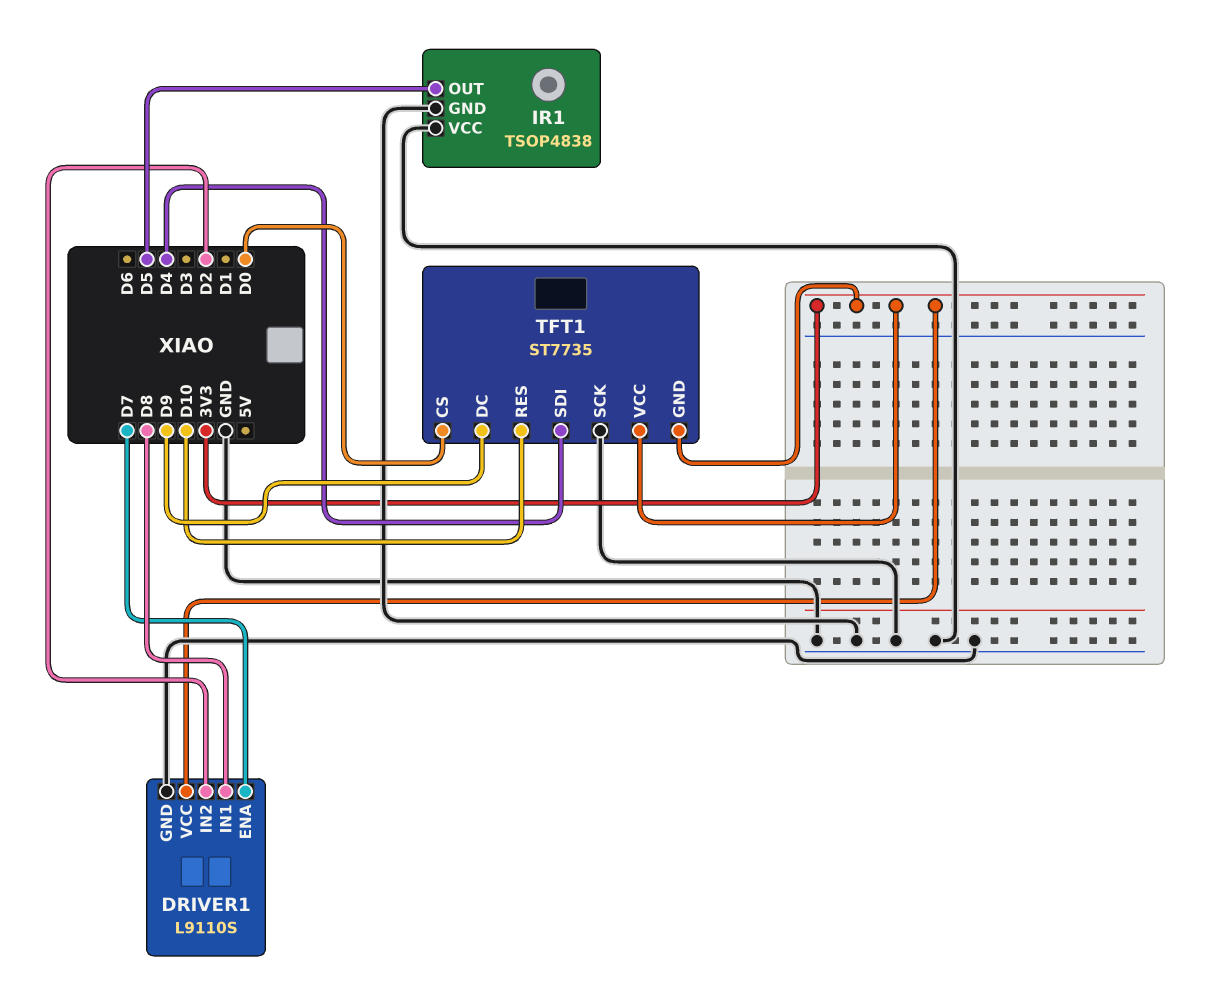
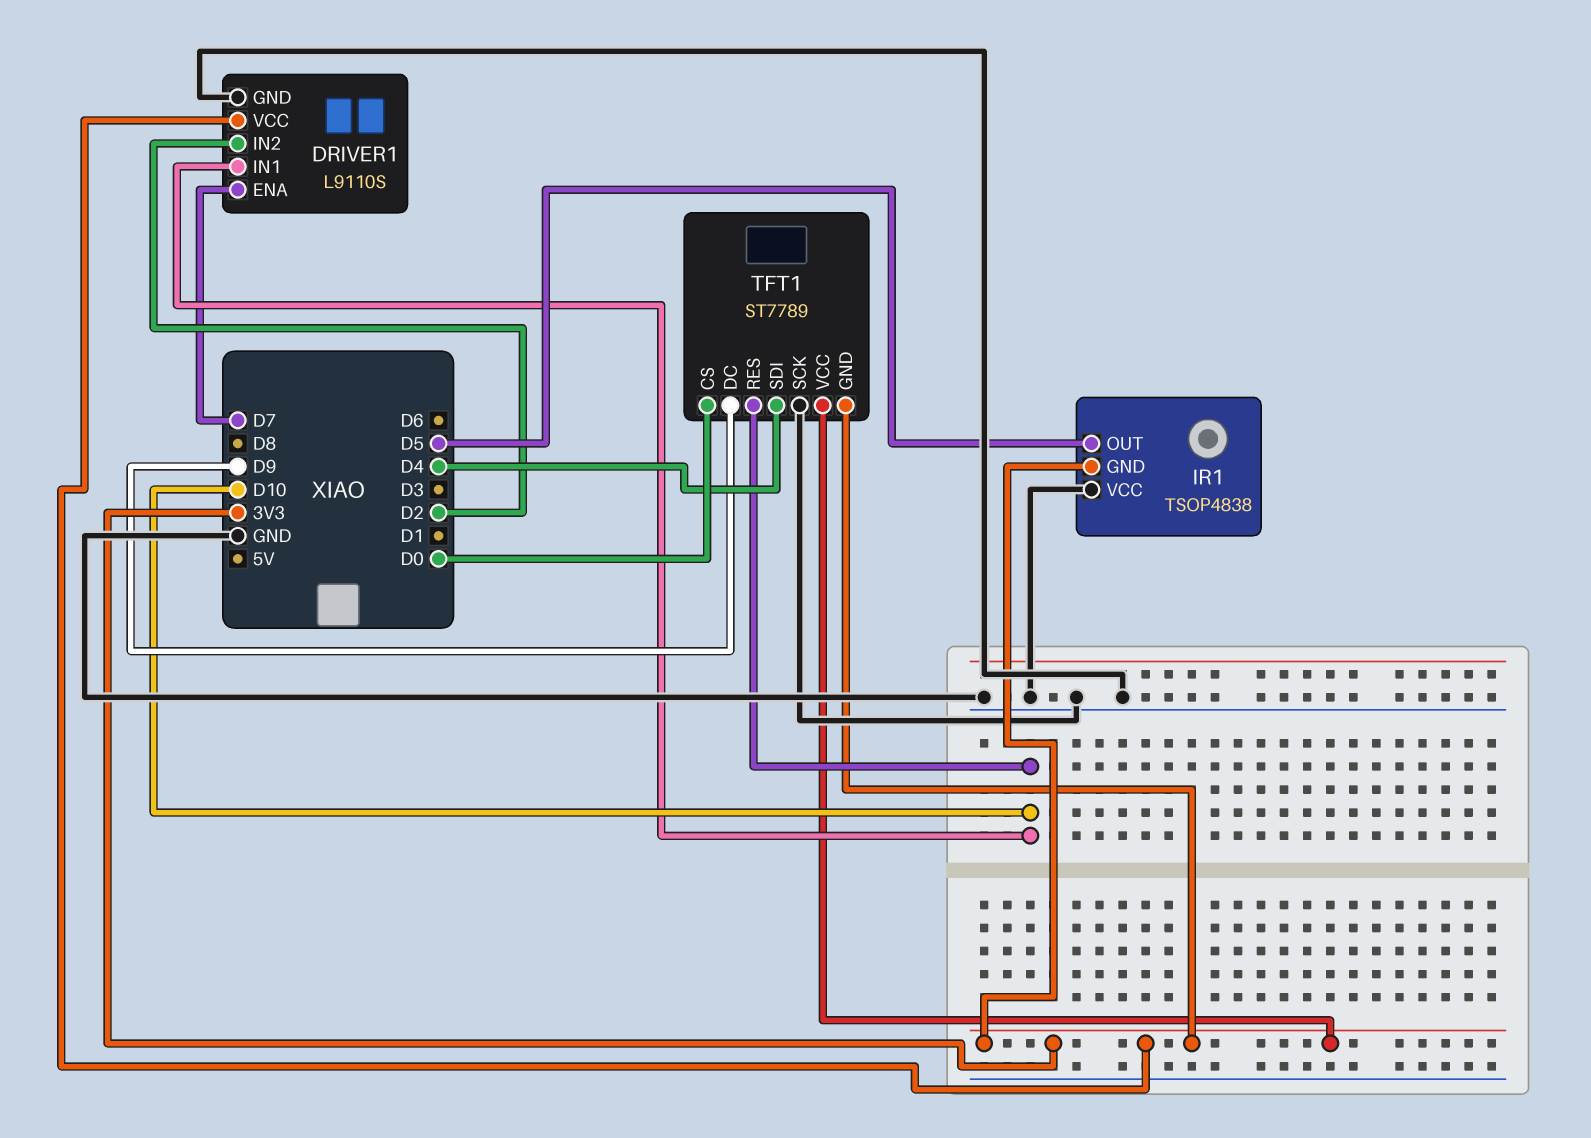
DRIVER1 pin IN1: D8 -> D10
IR1 pin GND: GND -> 3V3
TFT1: ST7735 -> ST7789

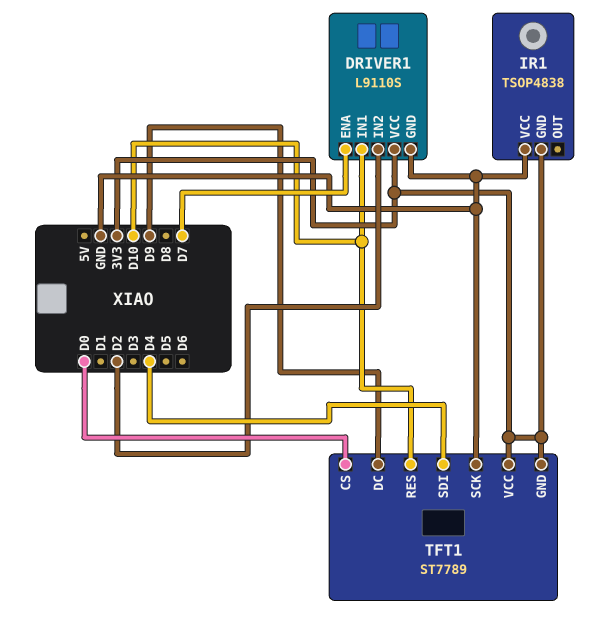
IR1 pin OUT: D5 -> none

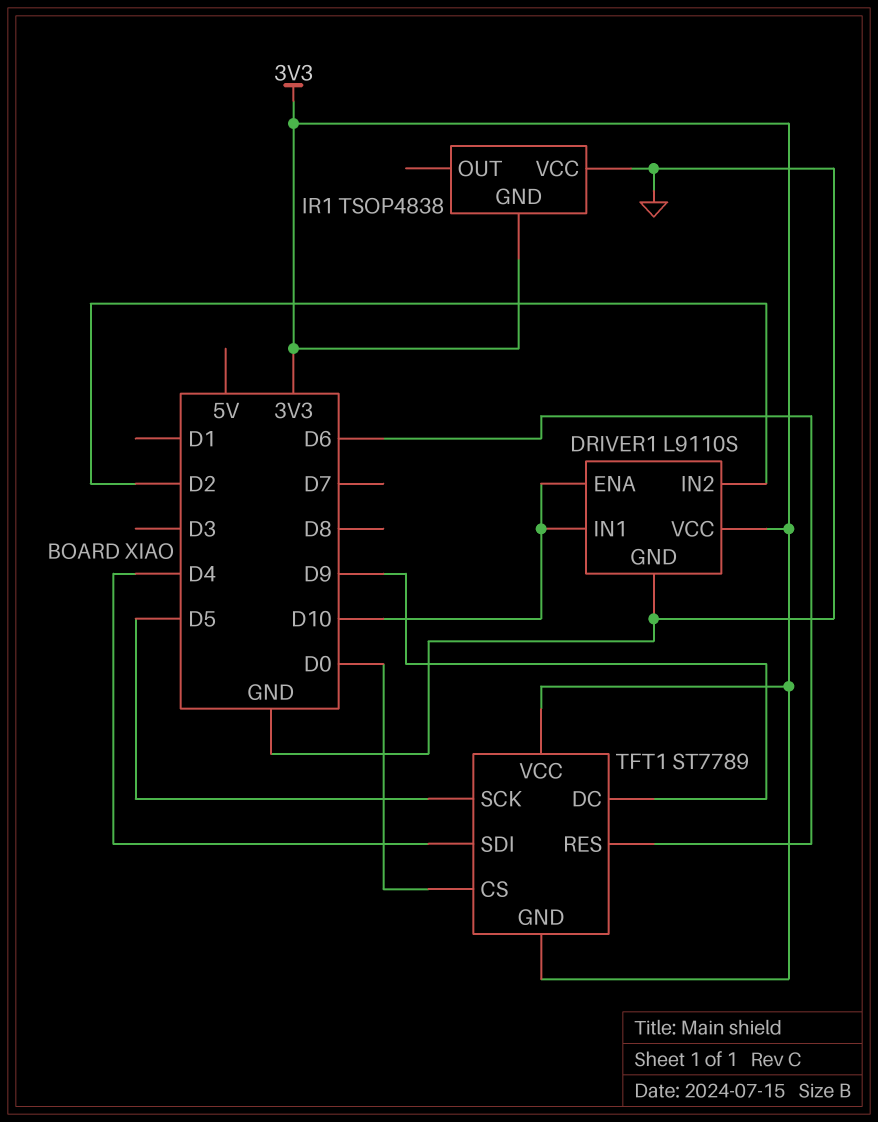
DRIVER1 pin ENA: D7 -> D10
TFT1 pin RES: D10 -> D6
TFT1 pin SCK: GND -> D5

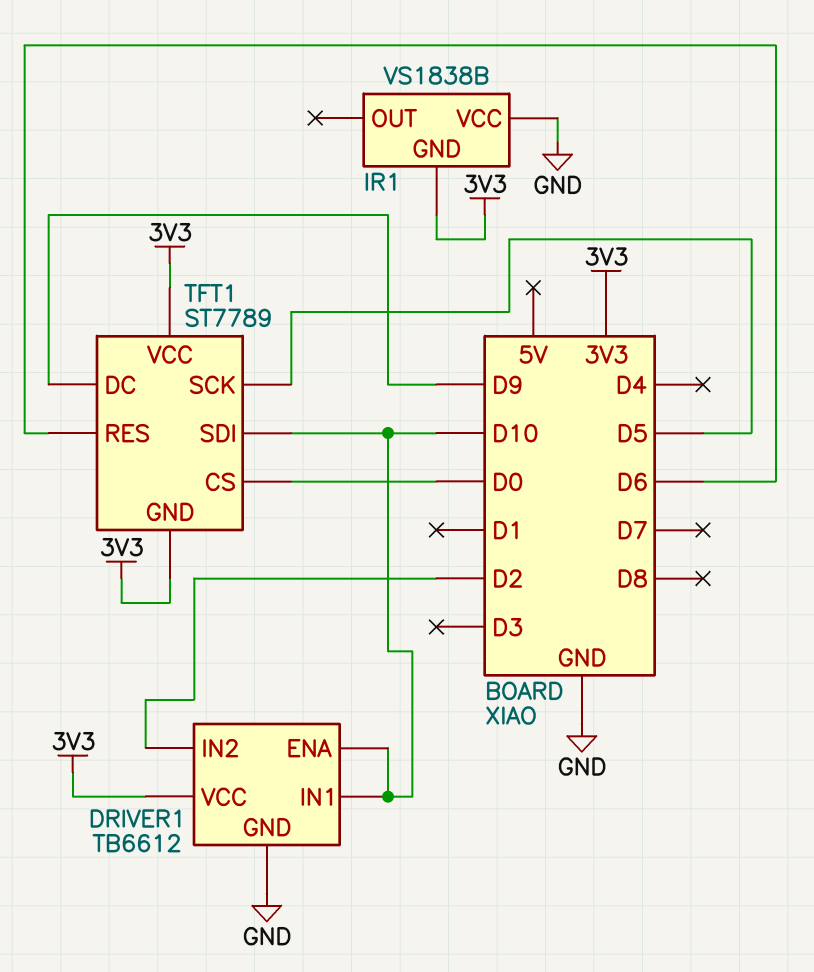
DRIVER1: L9110S -> TB6612
IR1: TSOP4838 -> VS1838B
TFT1 pin SDI: D4 -> D10

